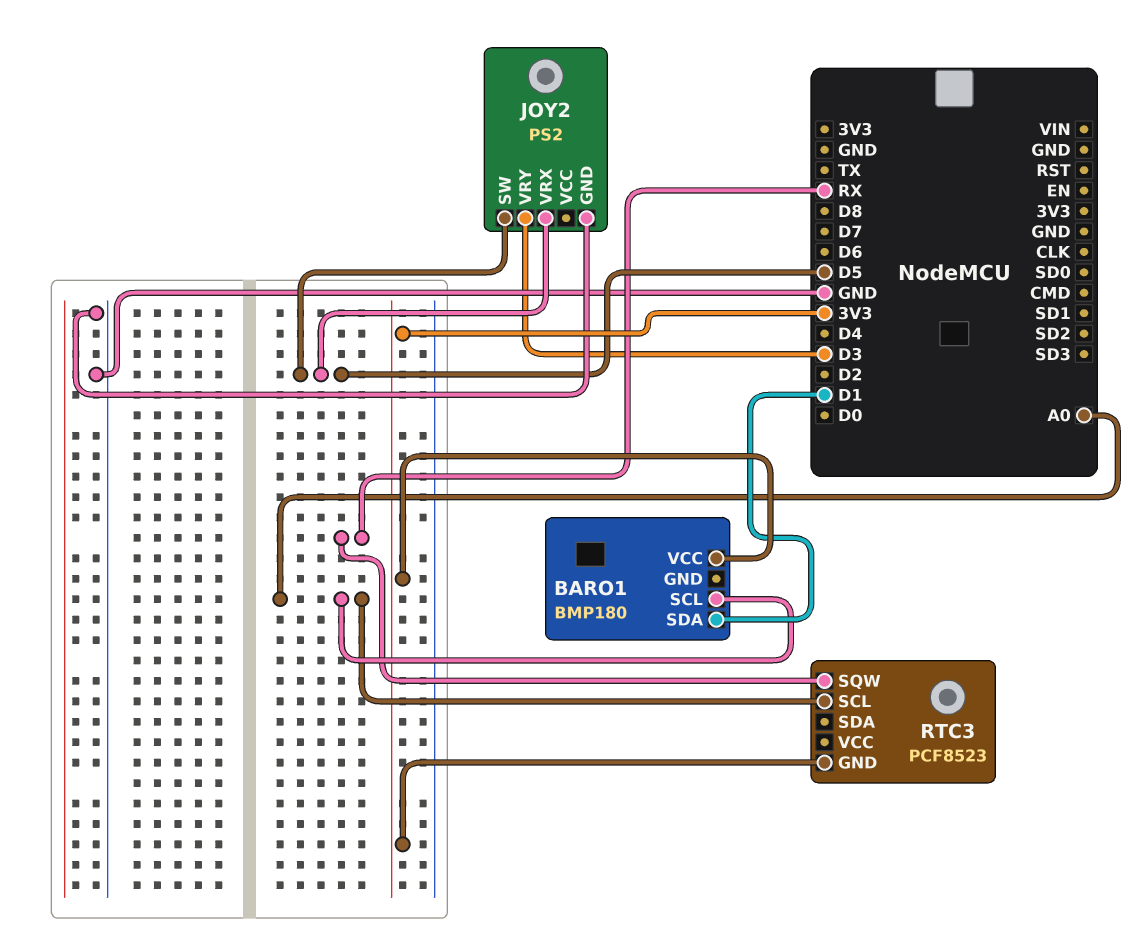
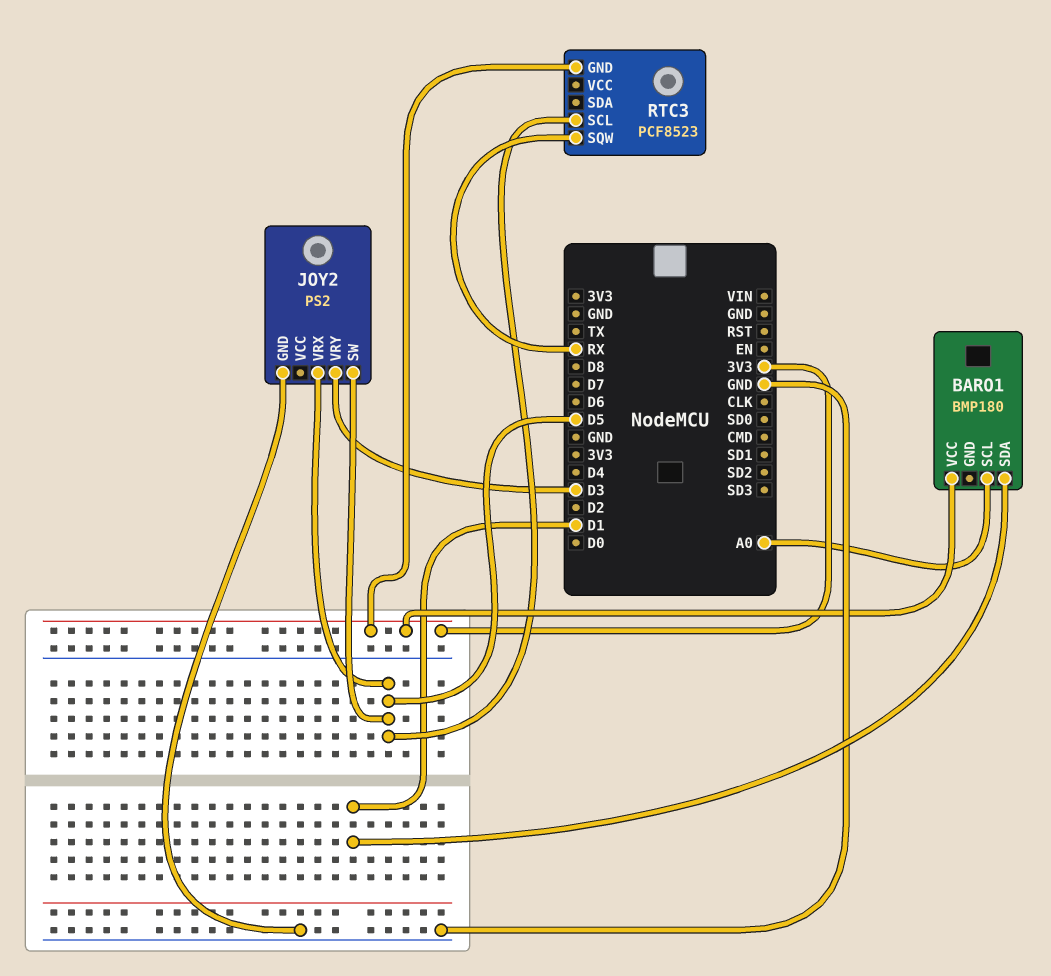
RTC3 pin SCL: A0 -> D5

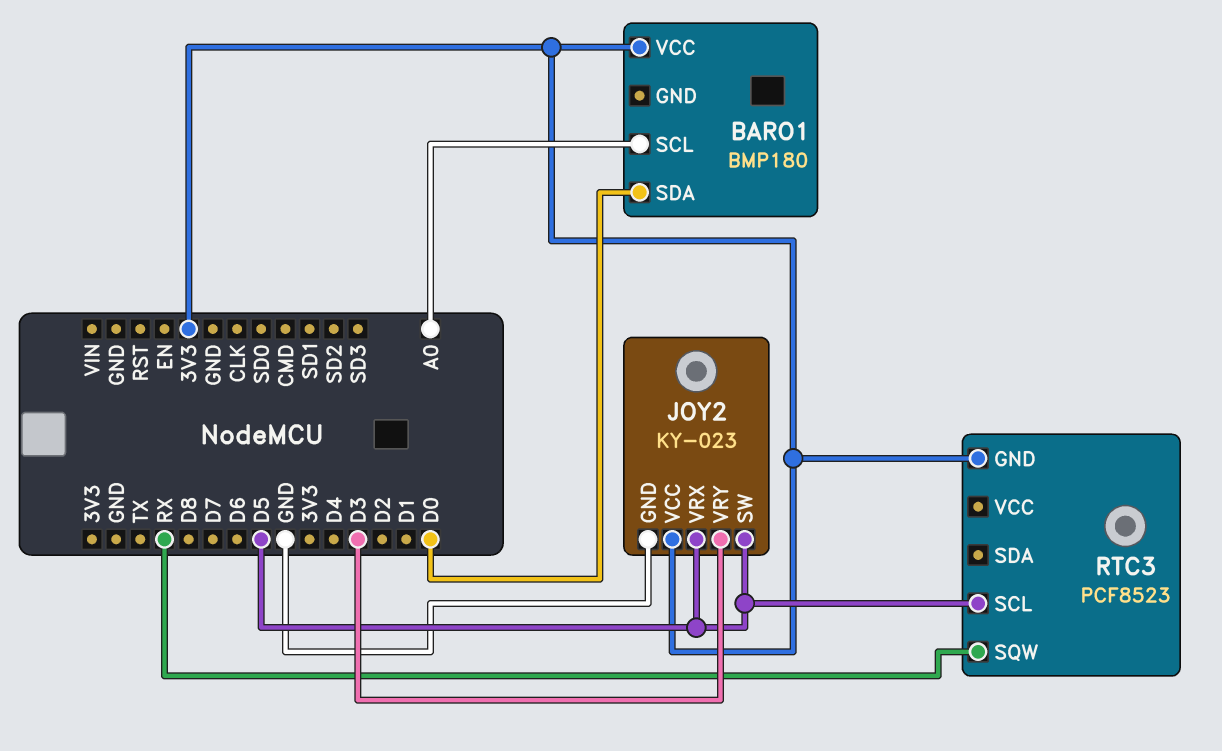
BARO1 pin SDA: D1 -> D0
JOY2: PS2 -> KY-023
JOY2 pin VCC: none -> 3V3

